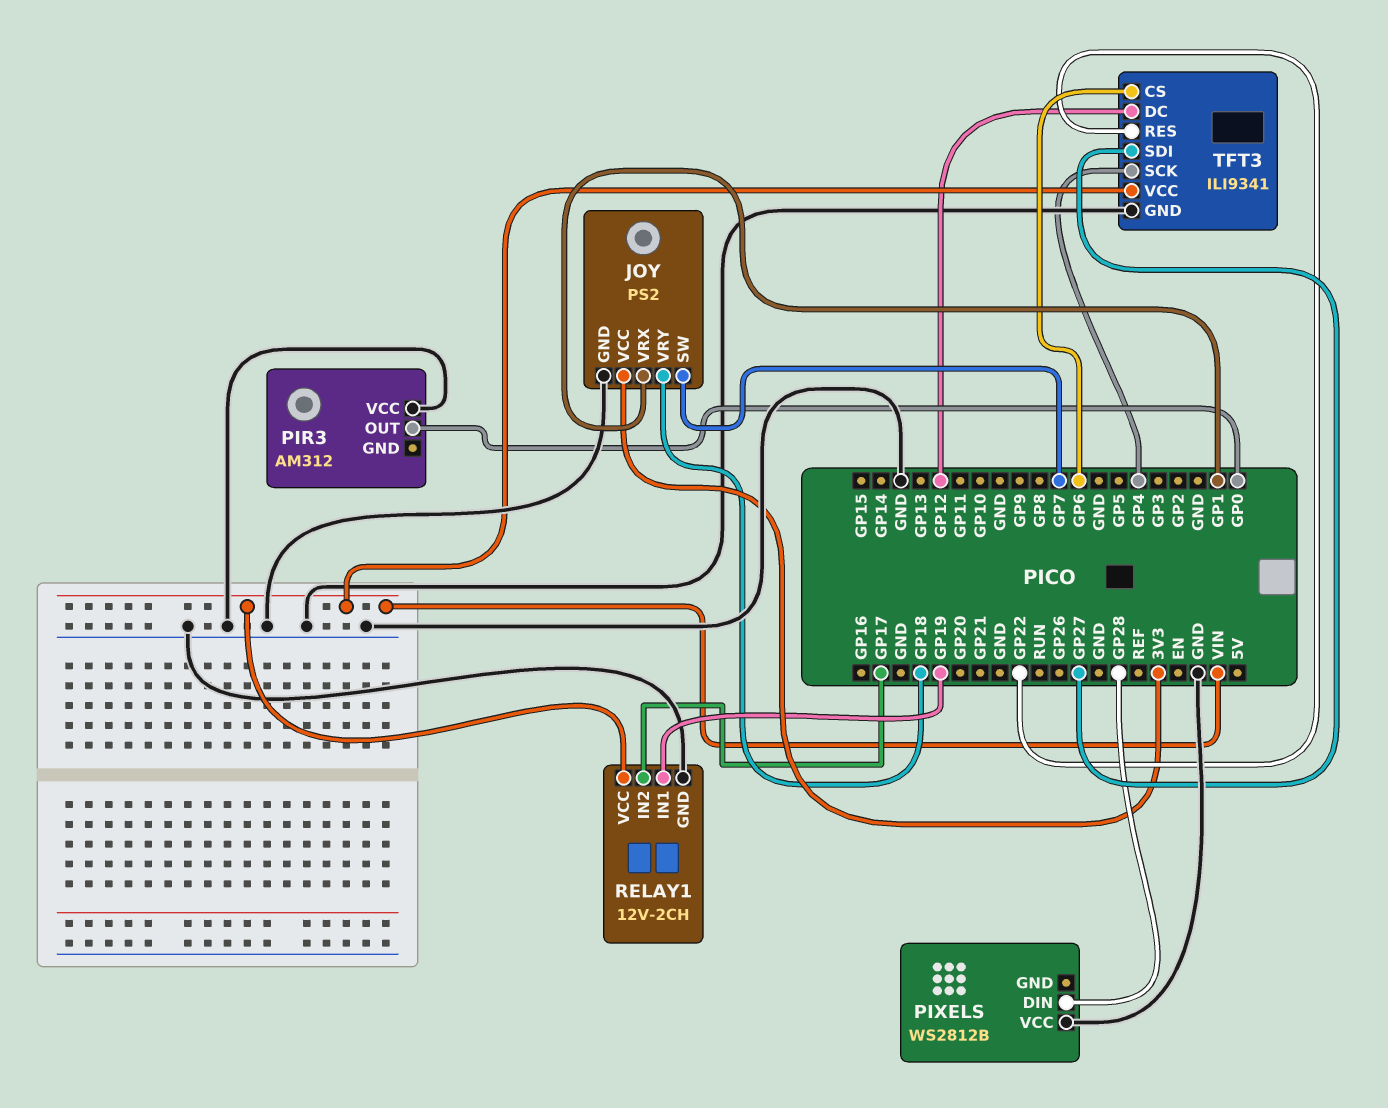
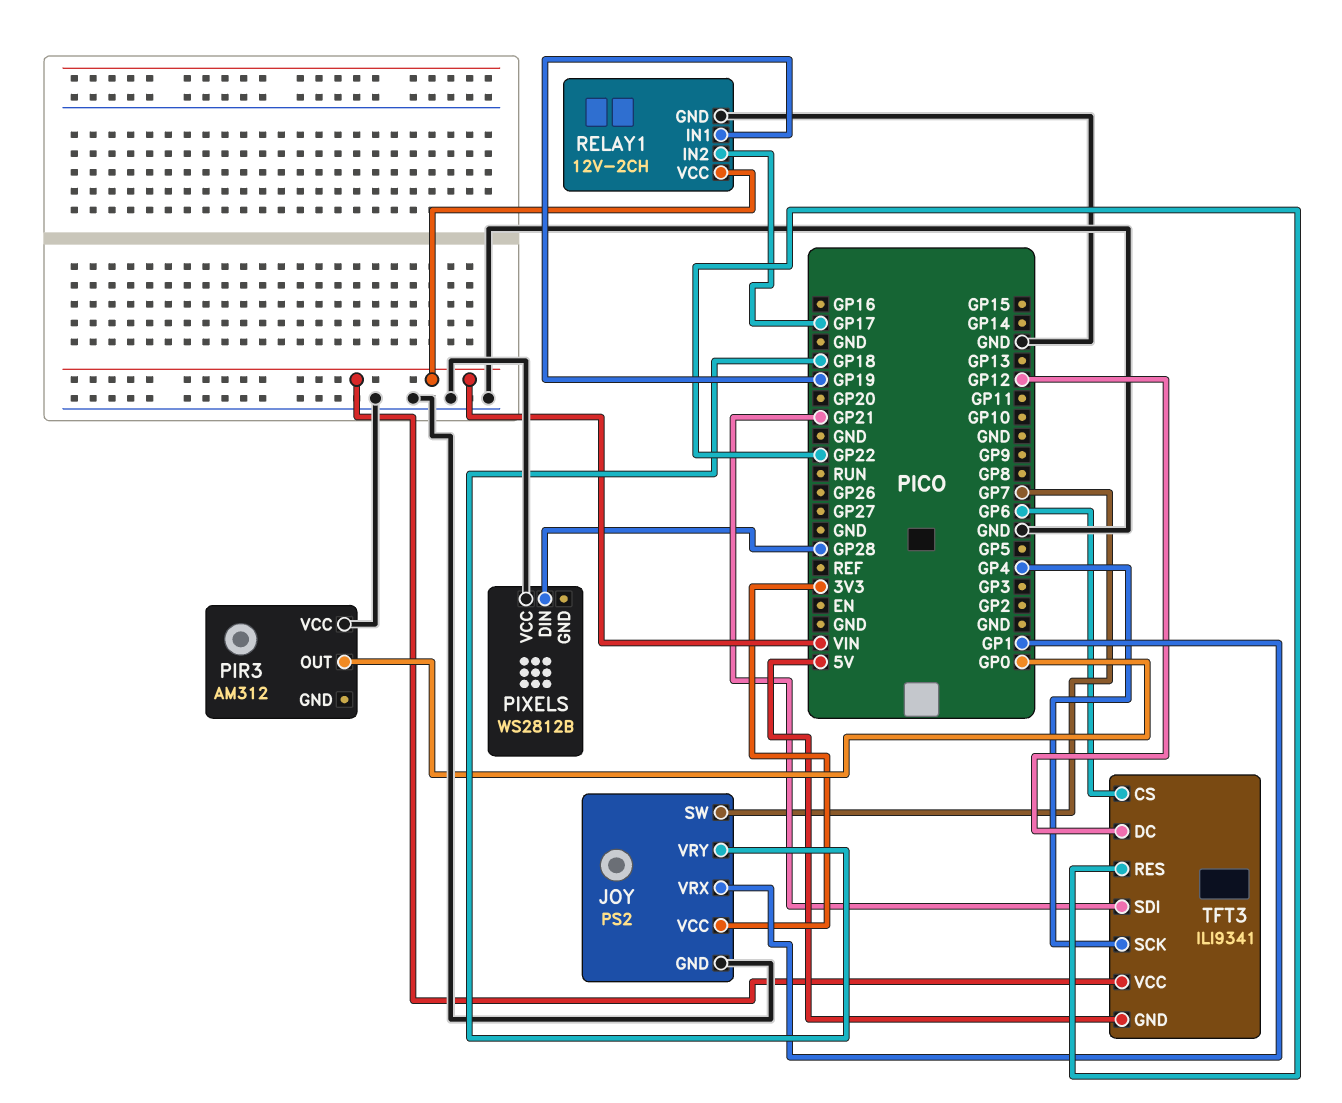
TFT3 pin GND: GND -> 5V
TFT3 pin SDI: GP27 -> GP21

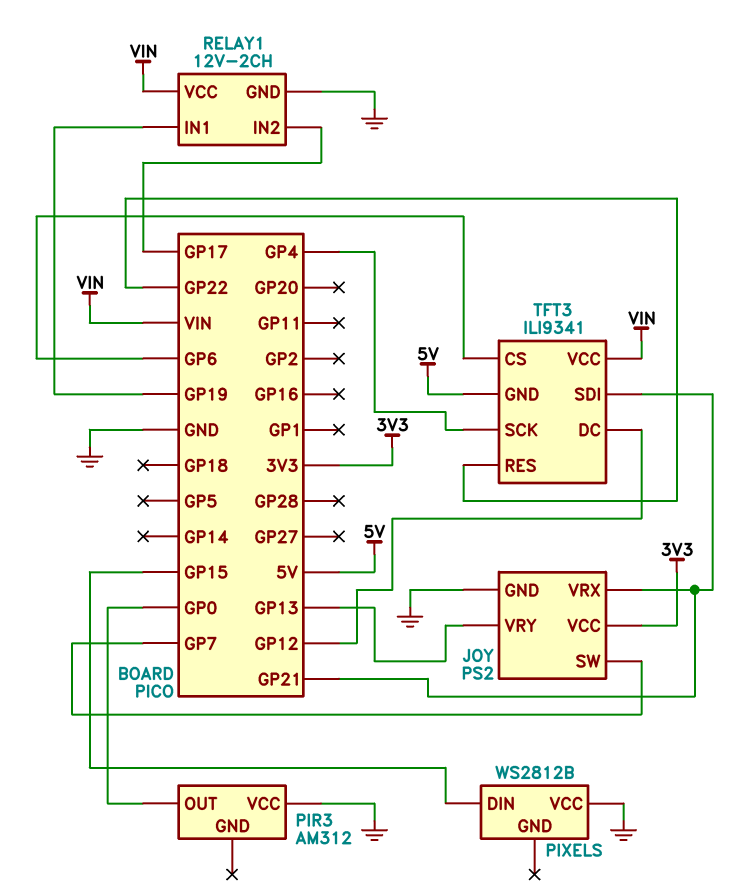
JOY pin VRX: GP1 -> GP21
JOY pin VRY: GP18 -> GP13
PIXELS pin DIN: GP28 -> GP15

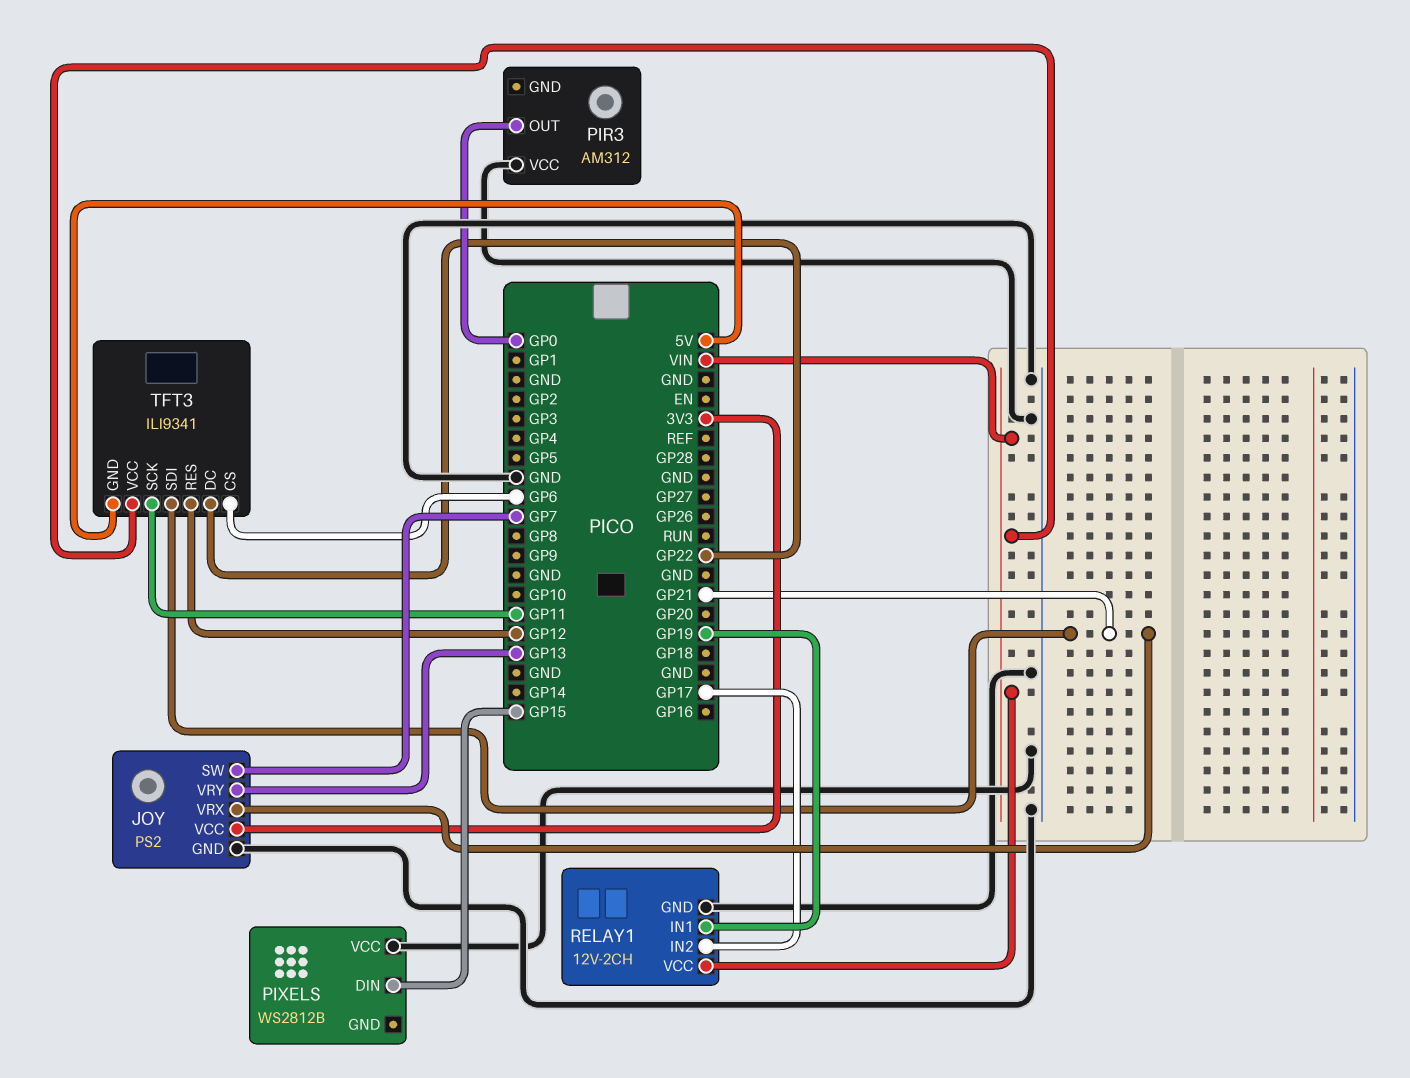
TFT3 pin DC: GP12 -> GP22
TFT3 pin RES: GP22 -> GP12
TFT3 pin SCK: GP4 -> GP11

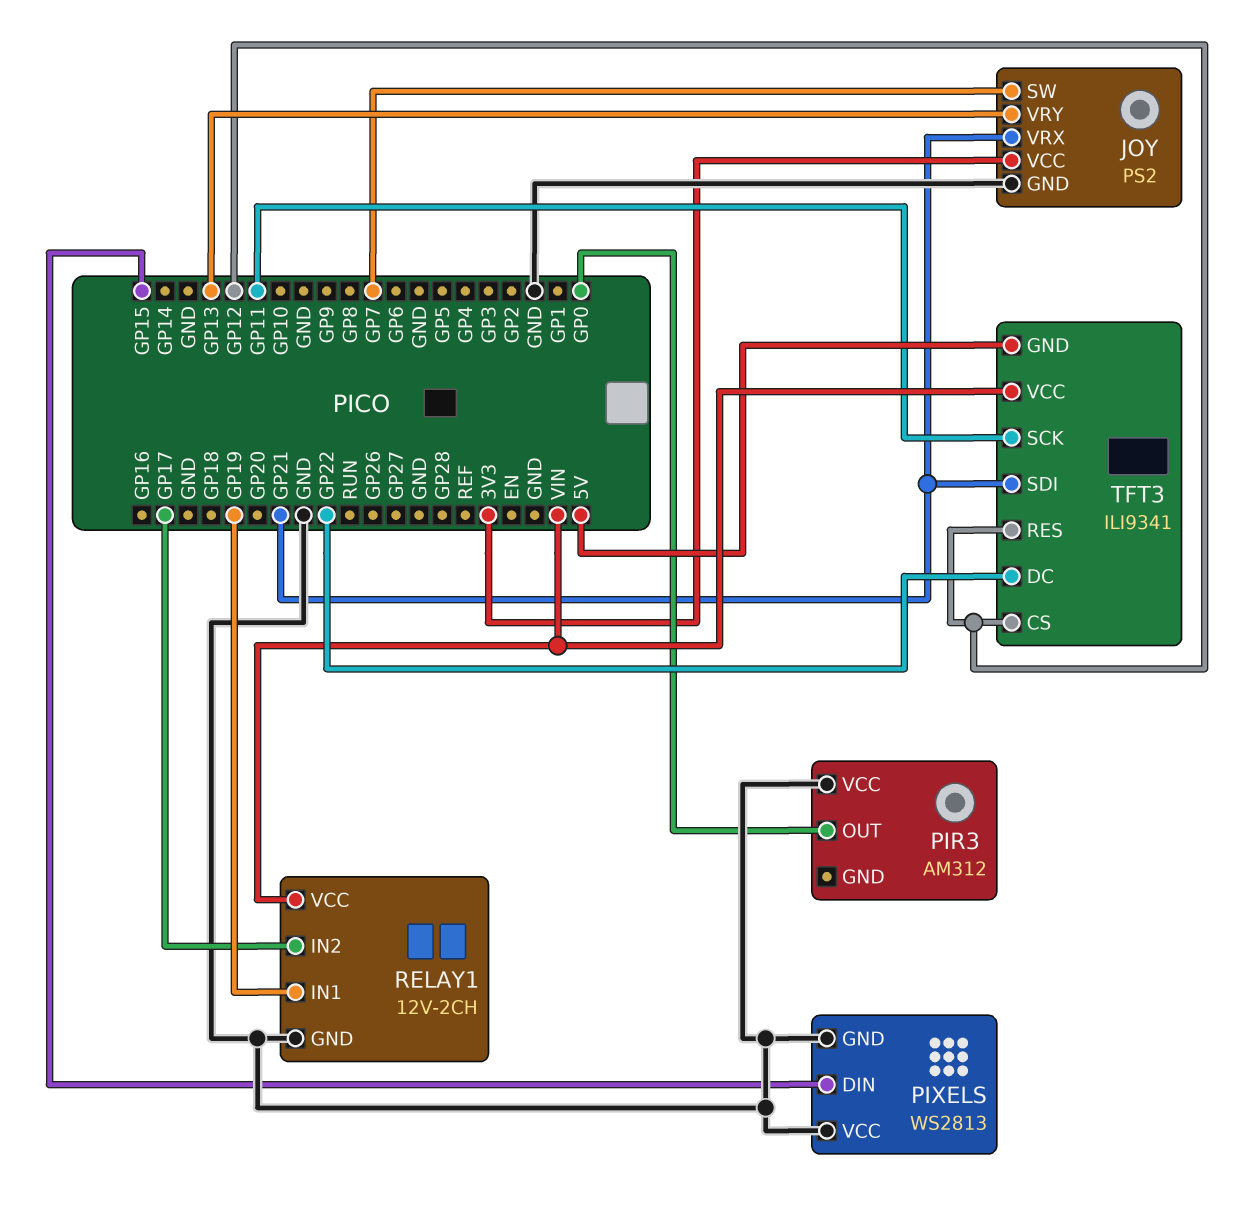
PIXELS: WS2812B -> WS2813
PIXELS pin GND: none -> GND
TFT3 pin CS: GP6 -> GP12

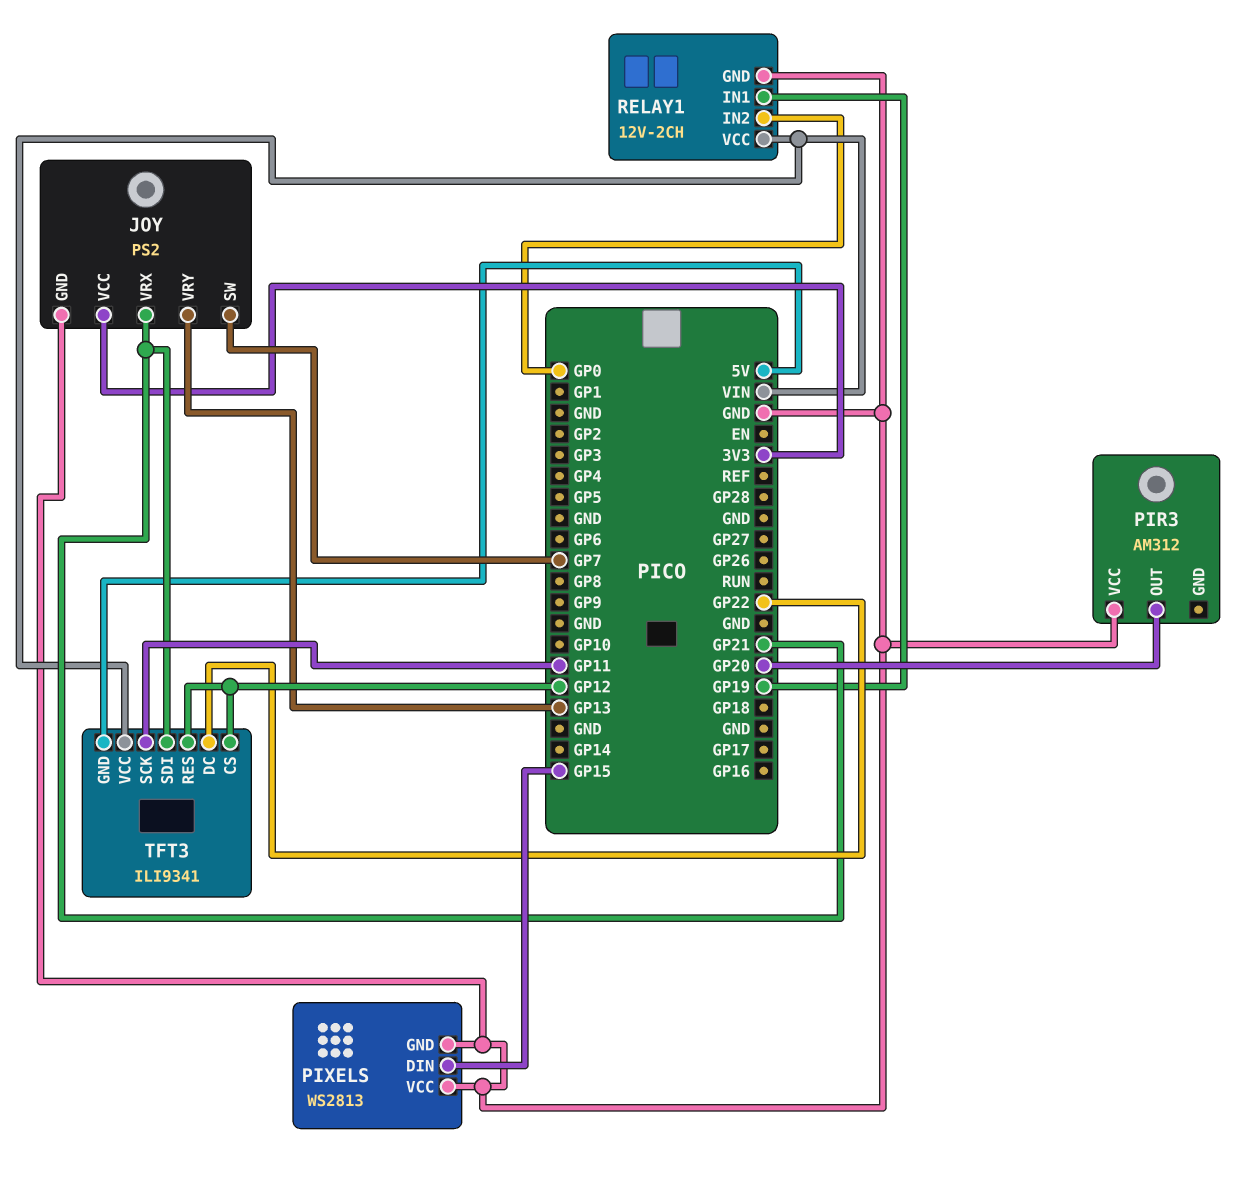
PIR3 pin OUT: GP0 -> GP20
RELAY1 pin IN2: GP17 -> GP0

